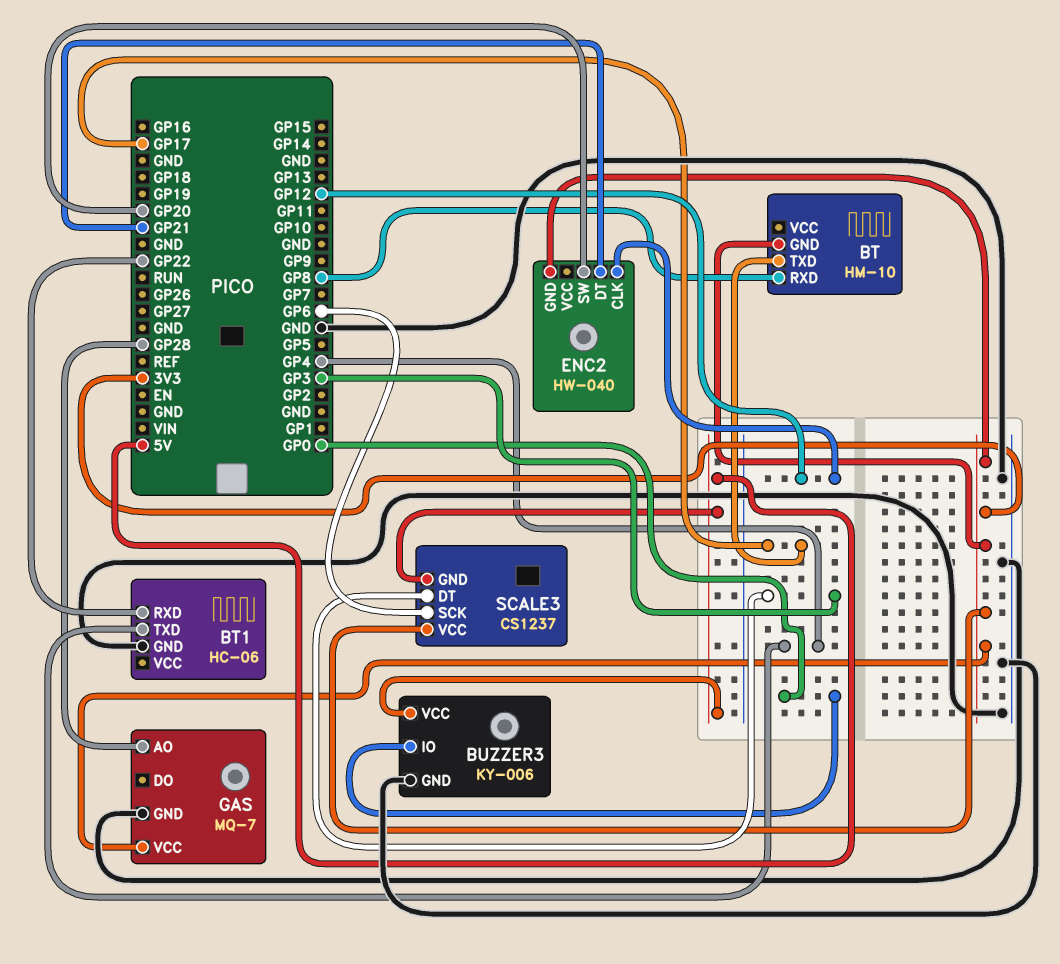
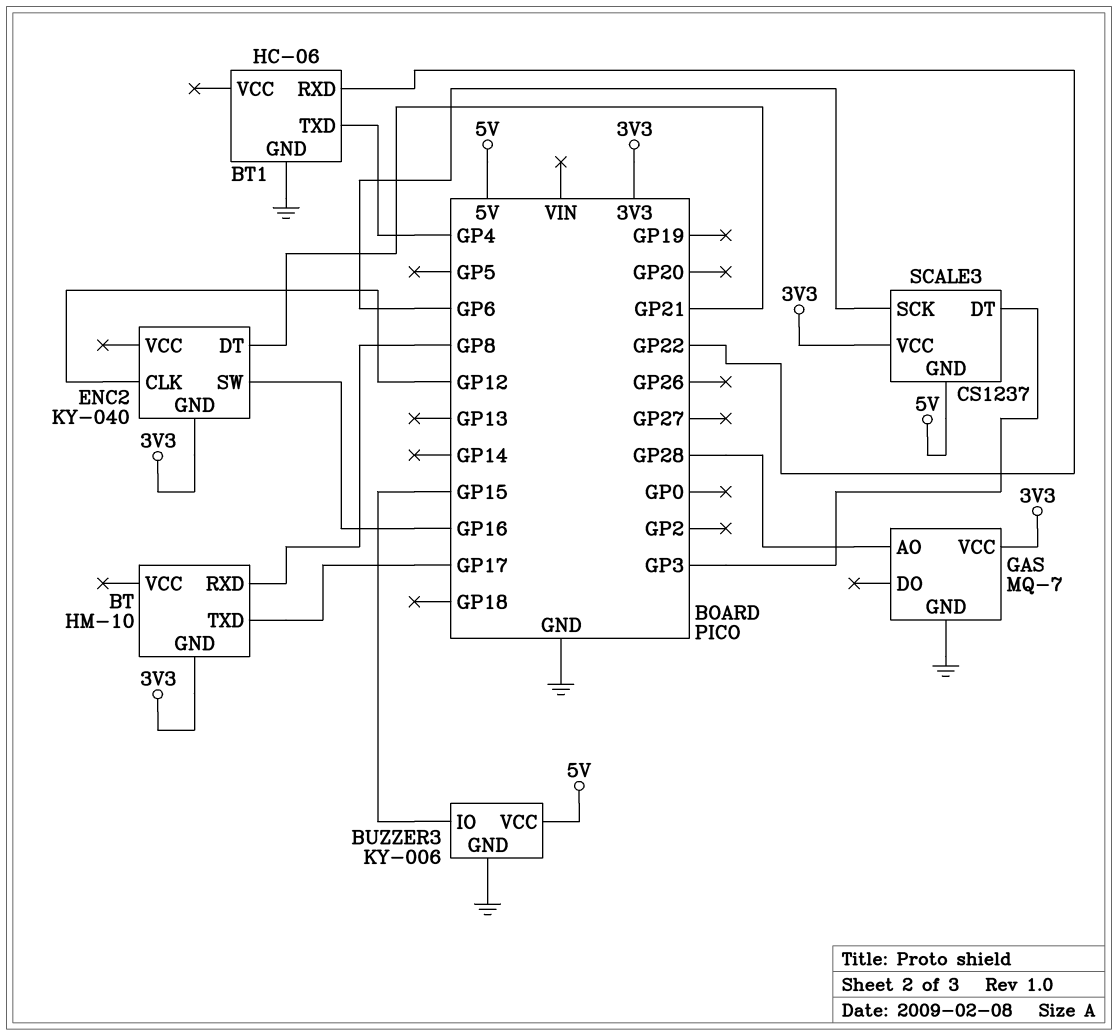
BUZZER3 pin IO: GP0 -> GP15
ENC2: HW-040 -> KY-040
ENC2 pin SW: GP20 -> GP16

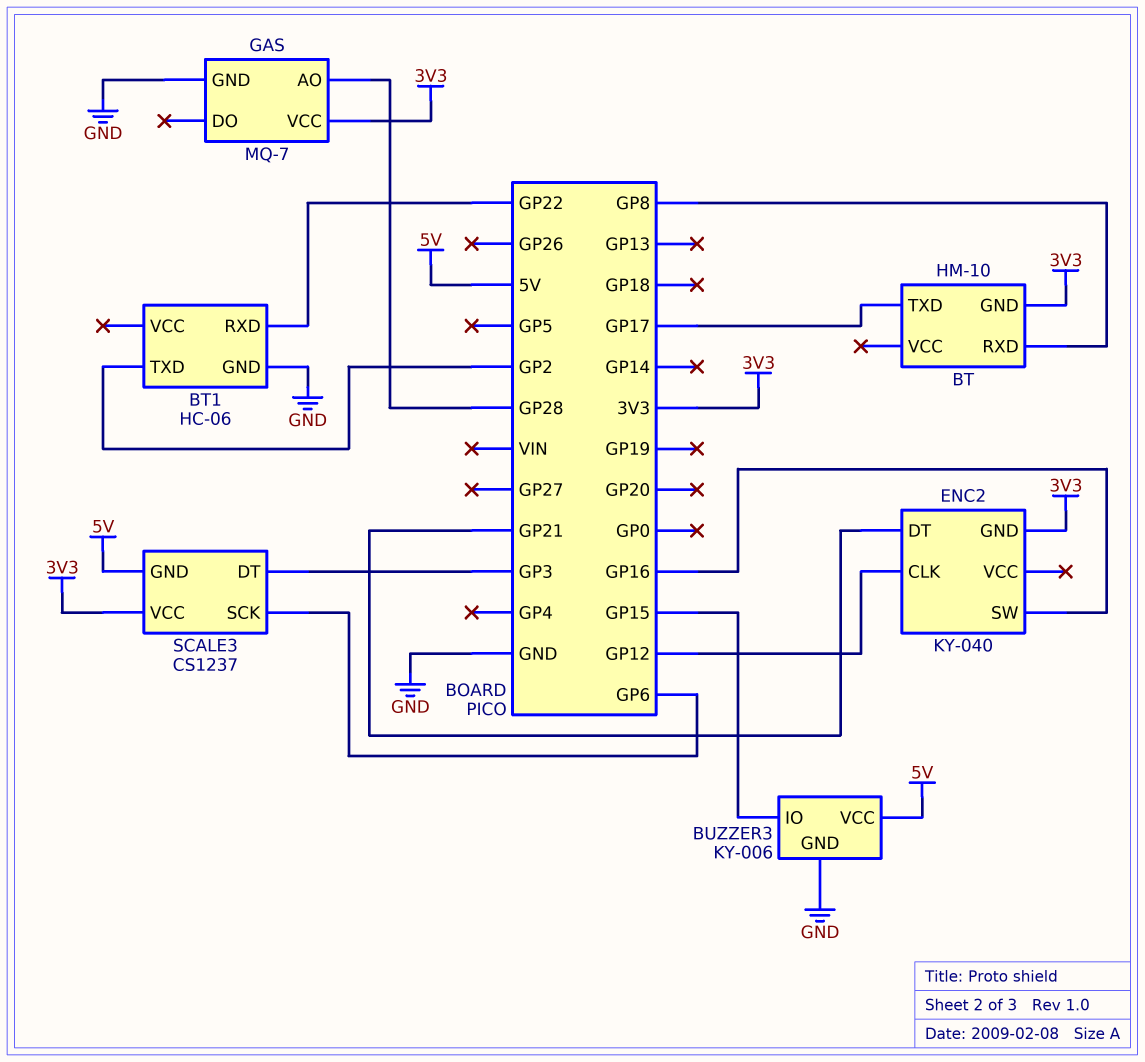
BT1 pin TXD: GP4 -> GP2

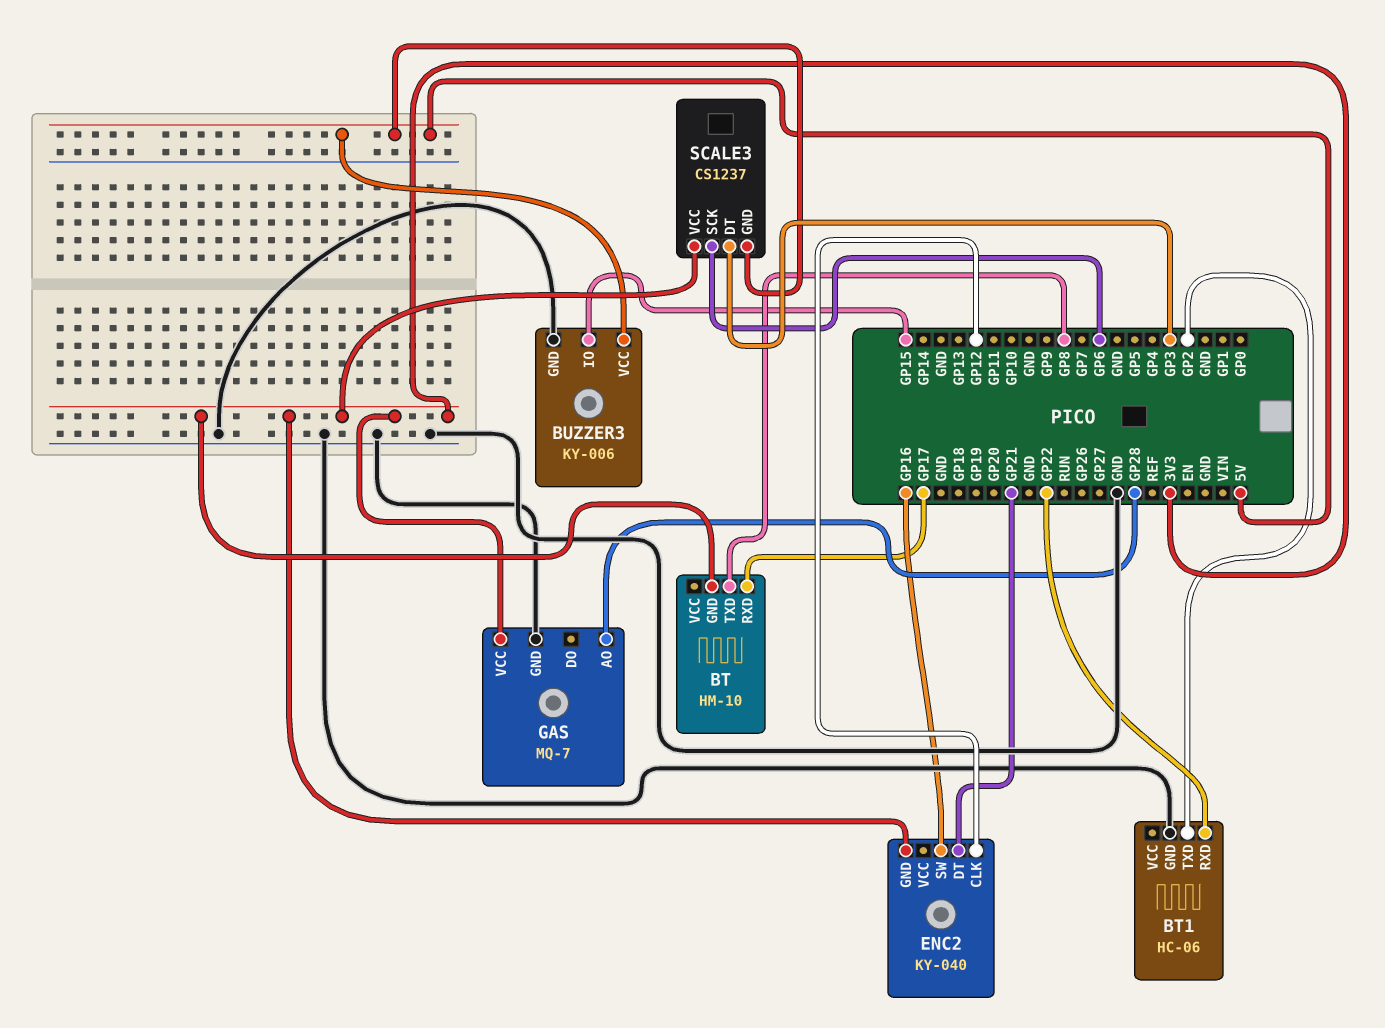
BT pin RXD: GP8 -> GP17
BT pin TXD: GP17 -> GP8

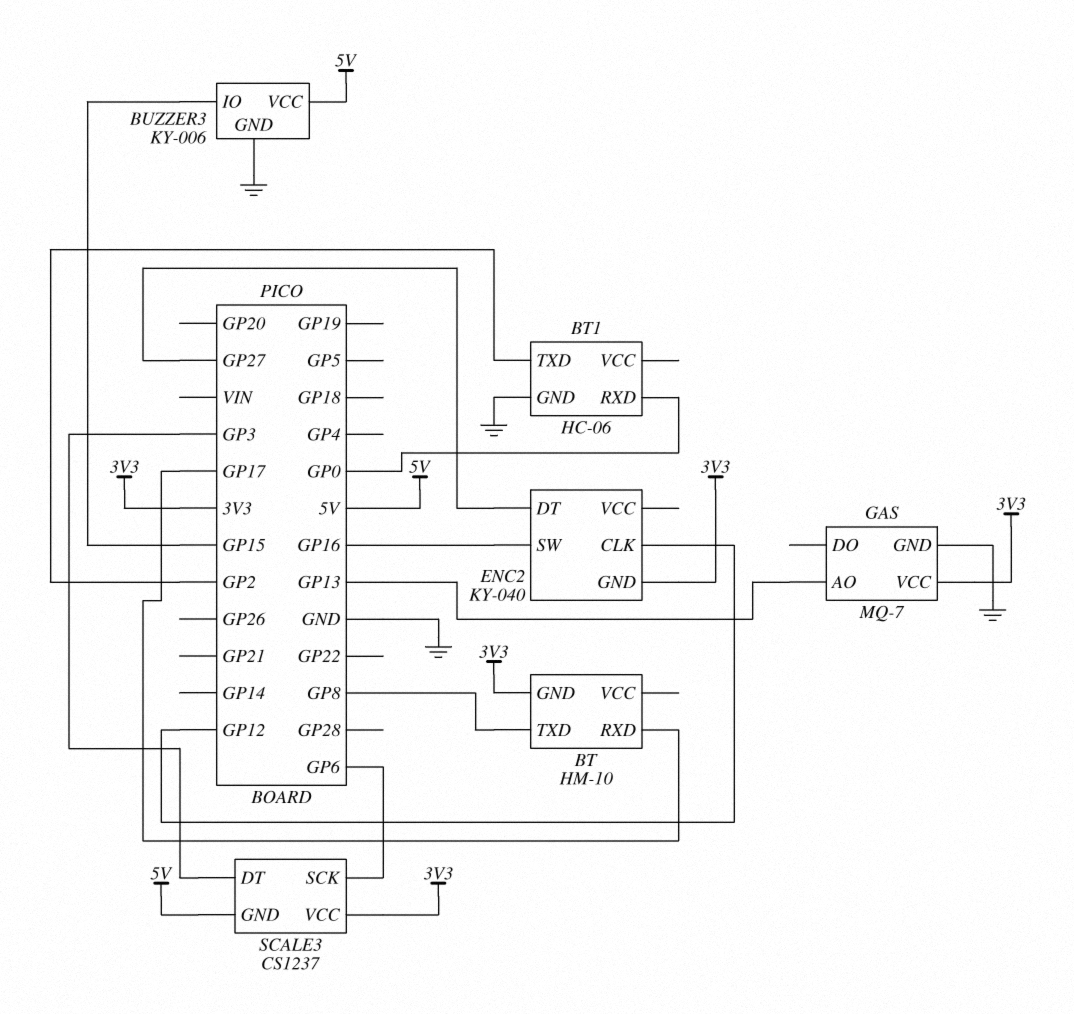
BT1 pin RXD: GP22 -> GP0
ENC2 pin DT: GP21 -> GP27
GAS pin AO: GP28 -> GP13

